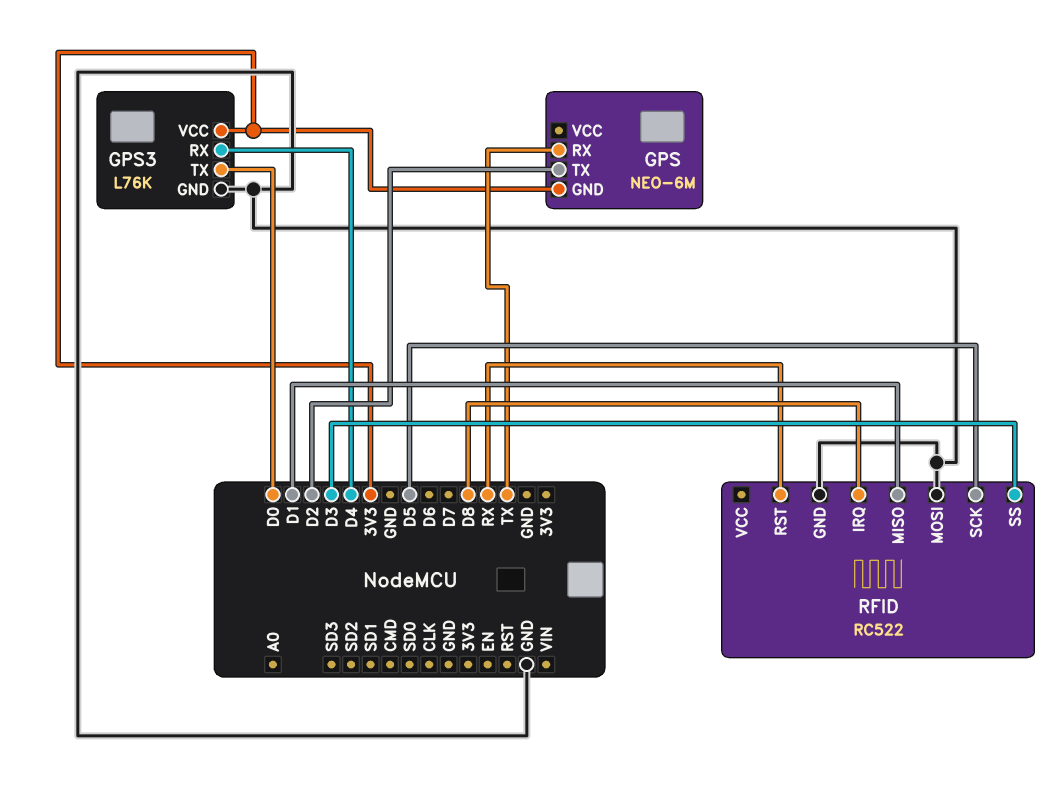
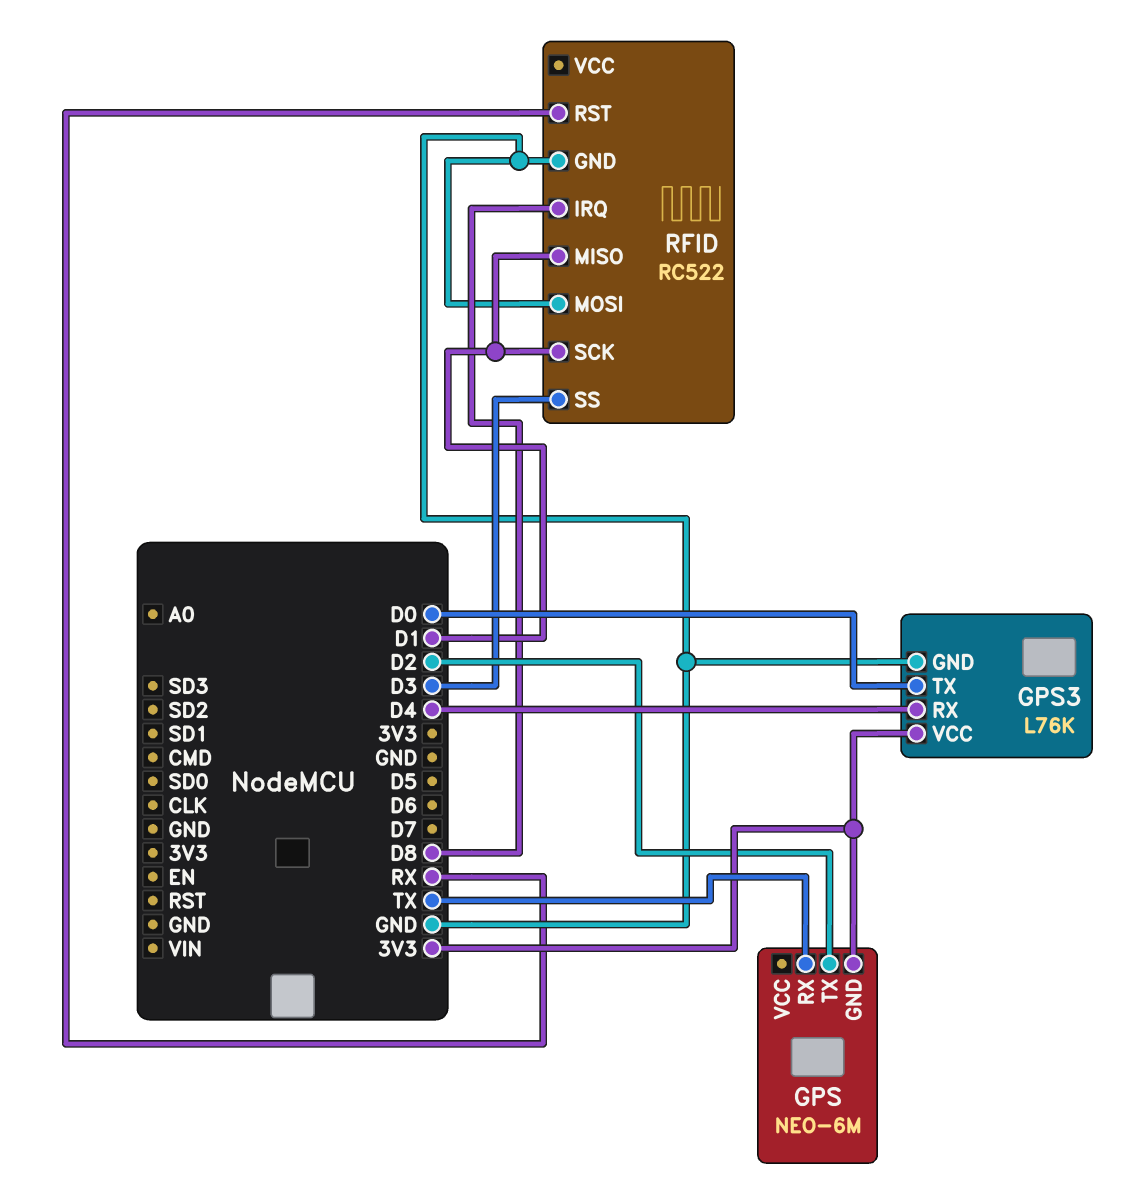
RFID pin SCK: D5 -> D1

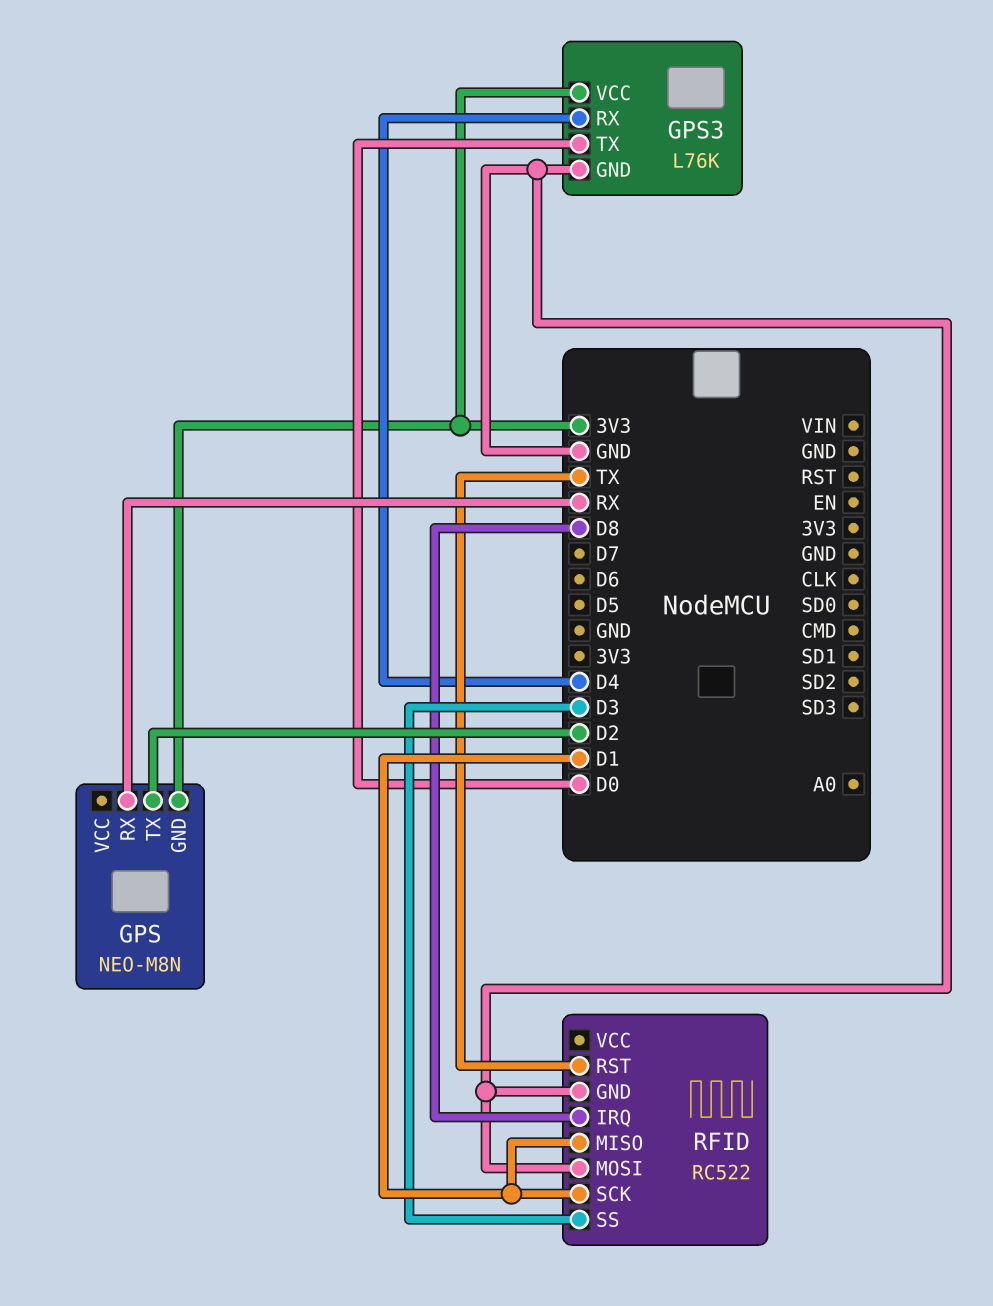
GPS: NEO-6M -> NEO-M8N
GPS pin RX: TX -> RX
RFID pin RST: RX -> TX

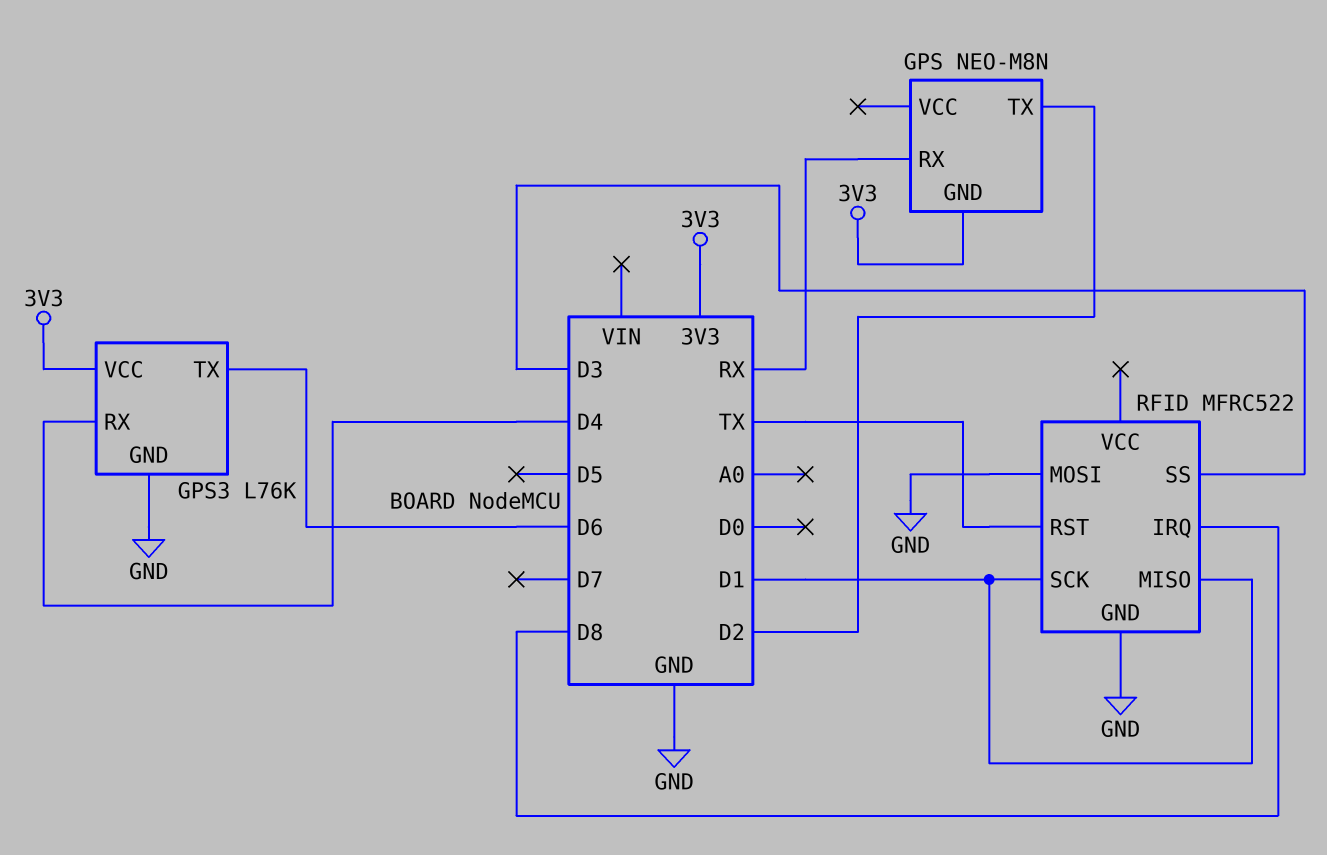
GPS3 pin TX: D0 -> D6
RFID: RC522 -> MFRC522

